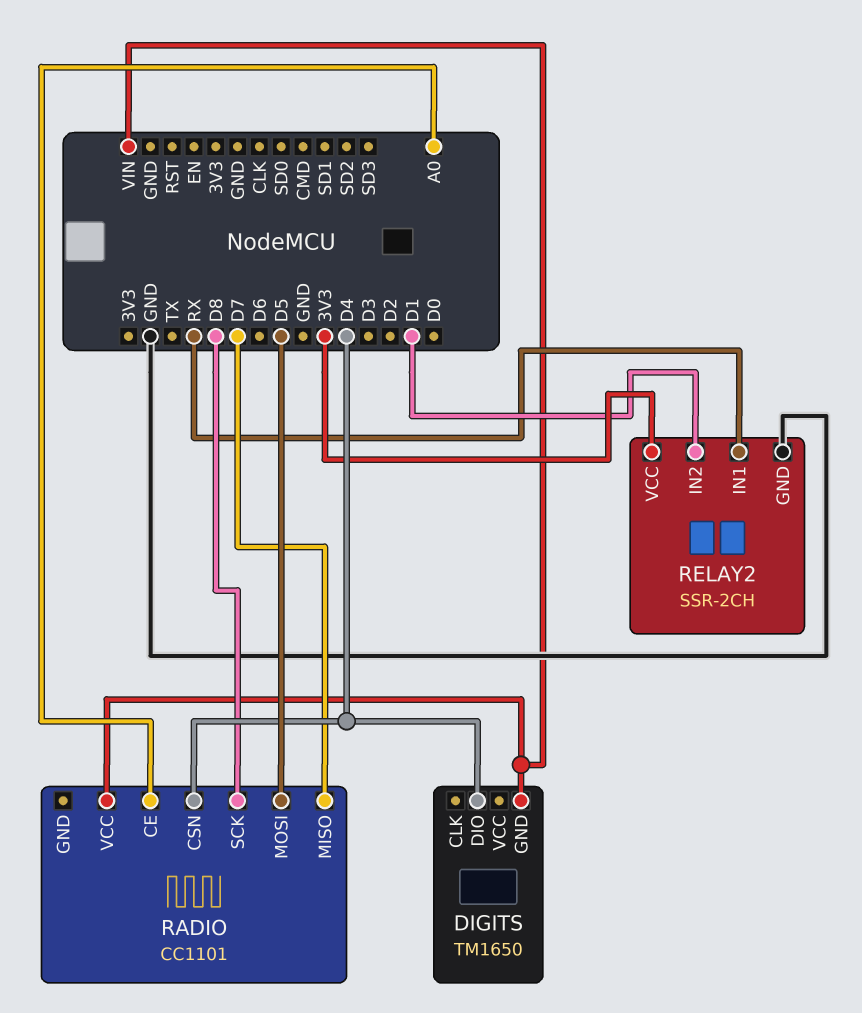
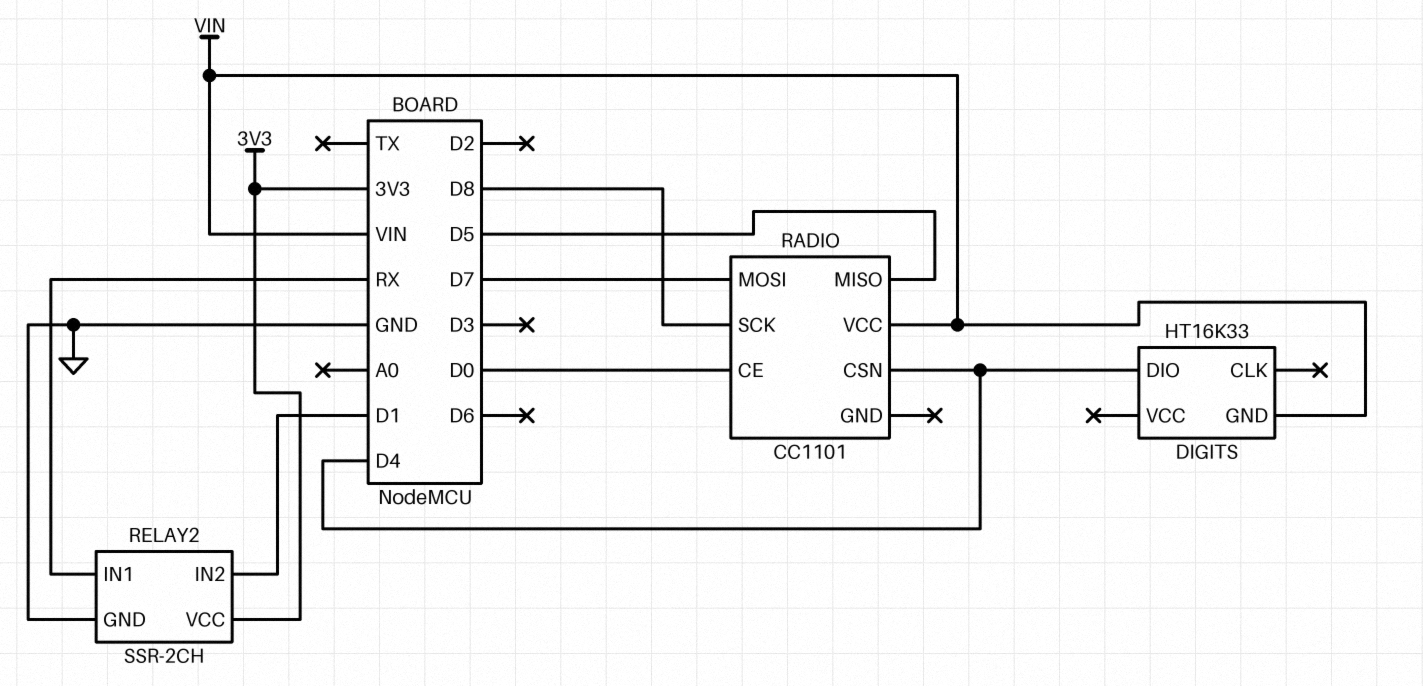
DIGITS: TM1650 -> HT16K33
RADIO pin CE: A0 -> D0
RADIO pin MISO: D7 -> D5
RADIO pin MOSI: D5 -> D7

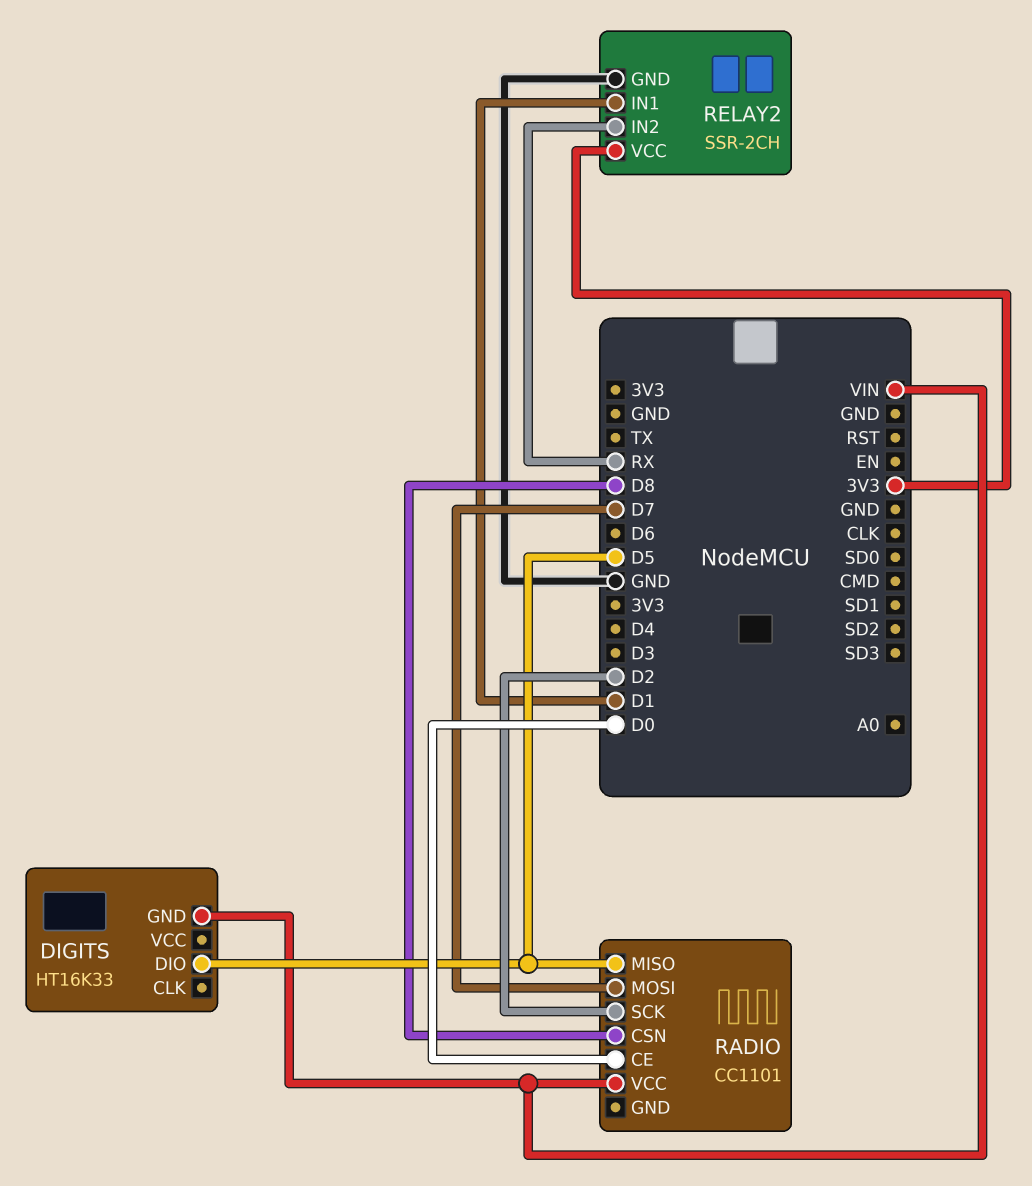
DIGITS pin DIO: D4 -> D5
RADIO pin CSN: D4 -> D8
RADIO pin SCK: D8 -> D2
RELAY2 pin IN1: RX -> D1
RELAY2 pin IN2: D1 -> RX

